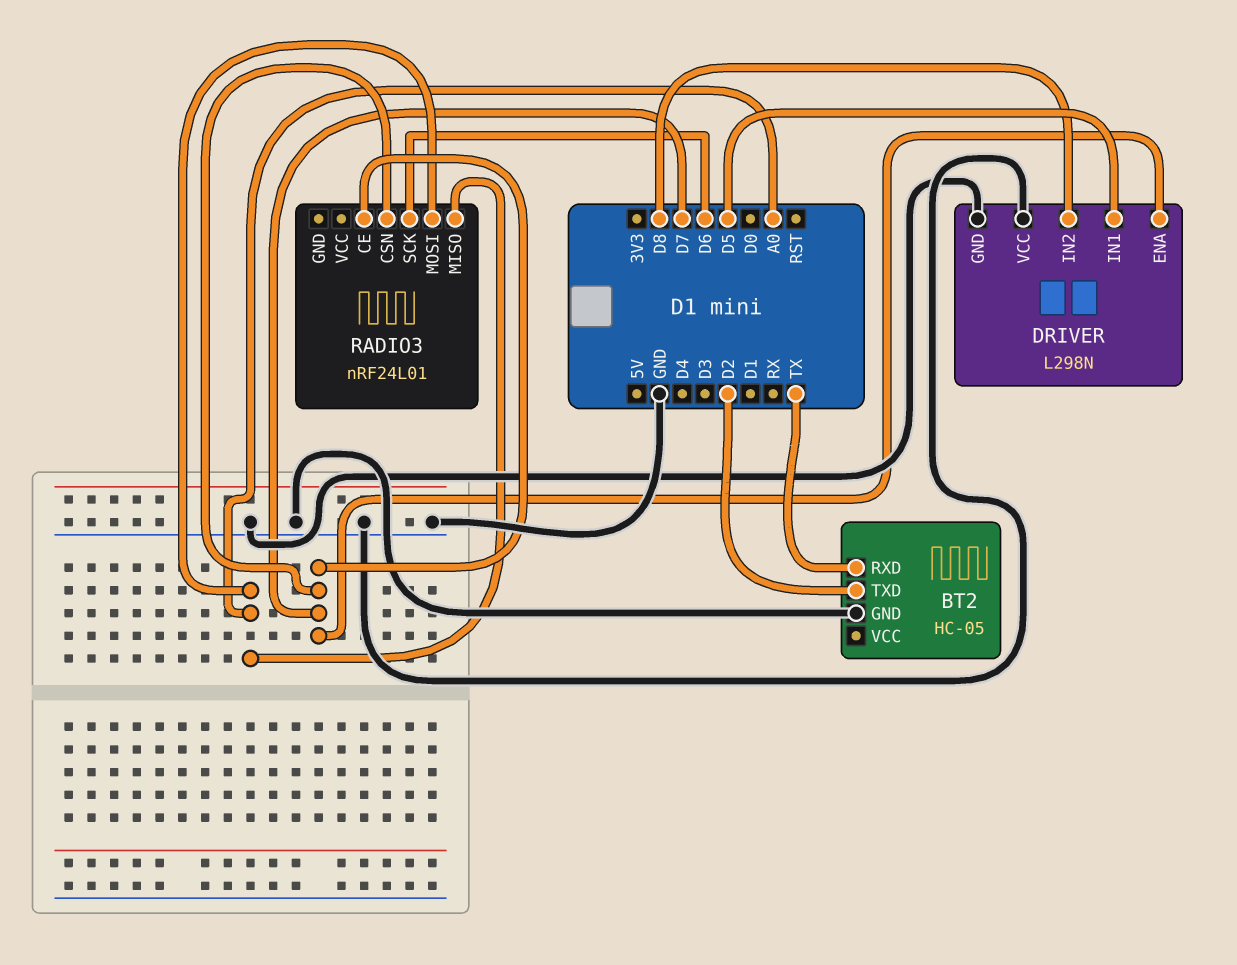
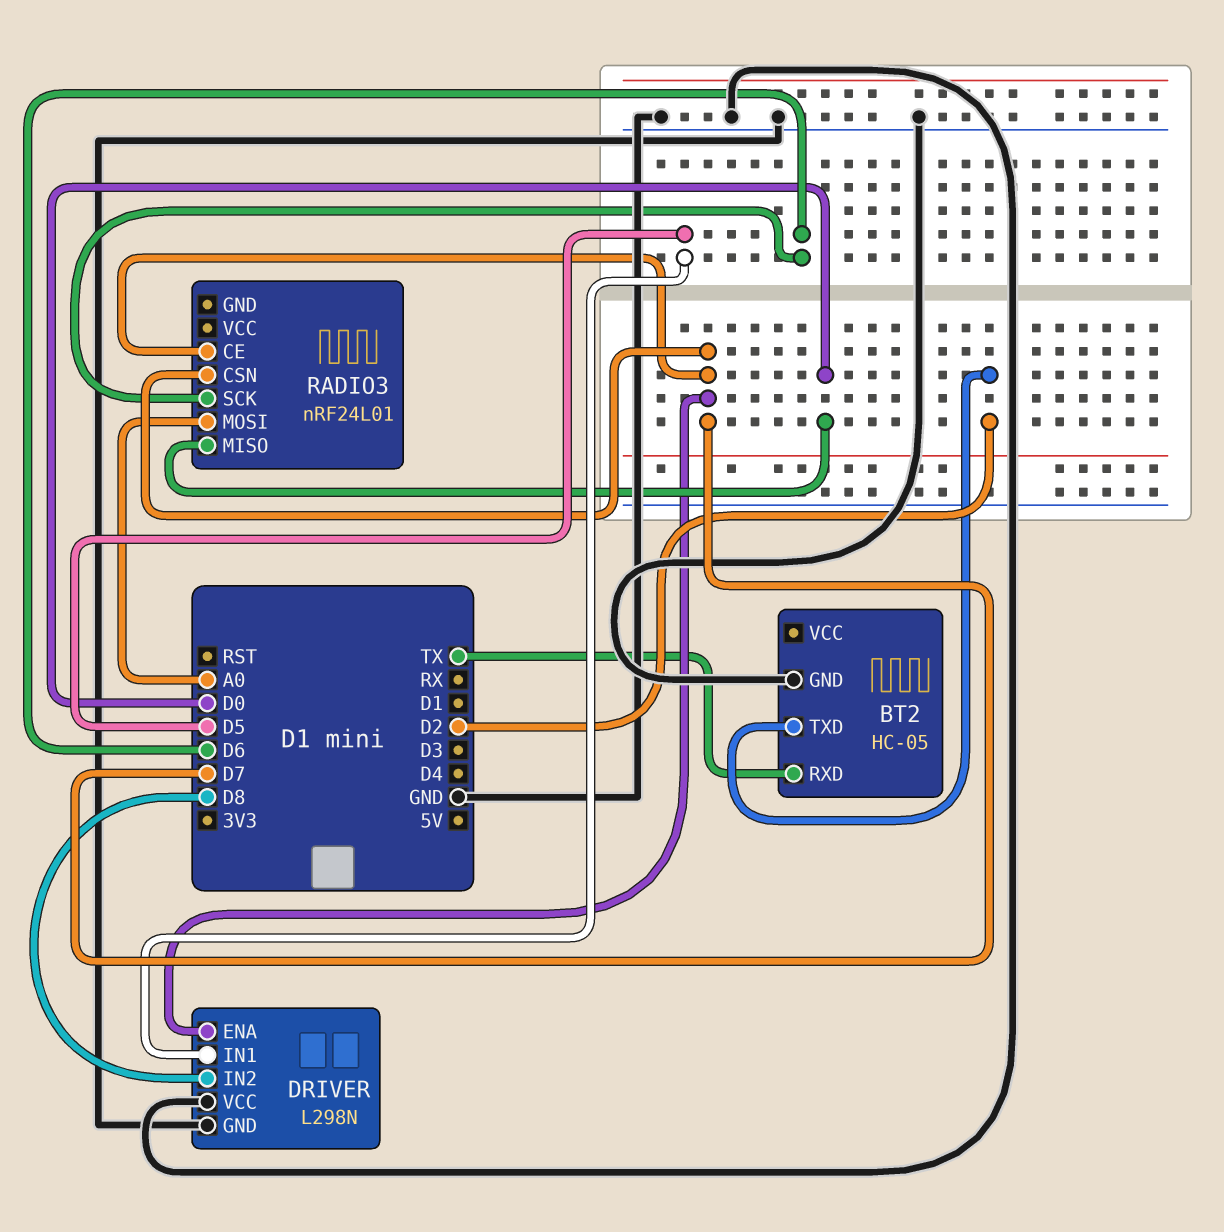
RADIO3 pin MISO: A0 -> D0

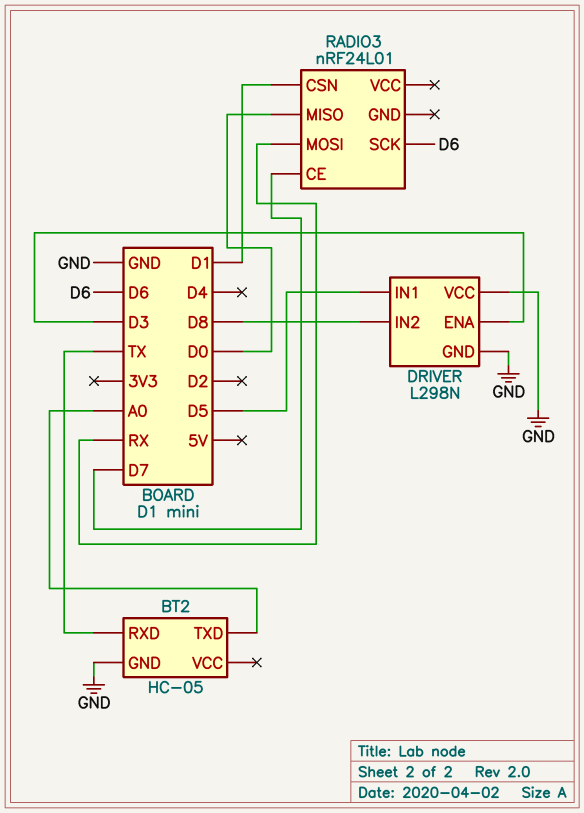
BT2 pin TXD: D2 -> A0
DRIVER pin ENA: D7 -> D3
RADIO3 pin CSN: D7 -> D1
RADIO3 pin MOSI: A0 -> RX

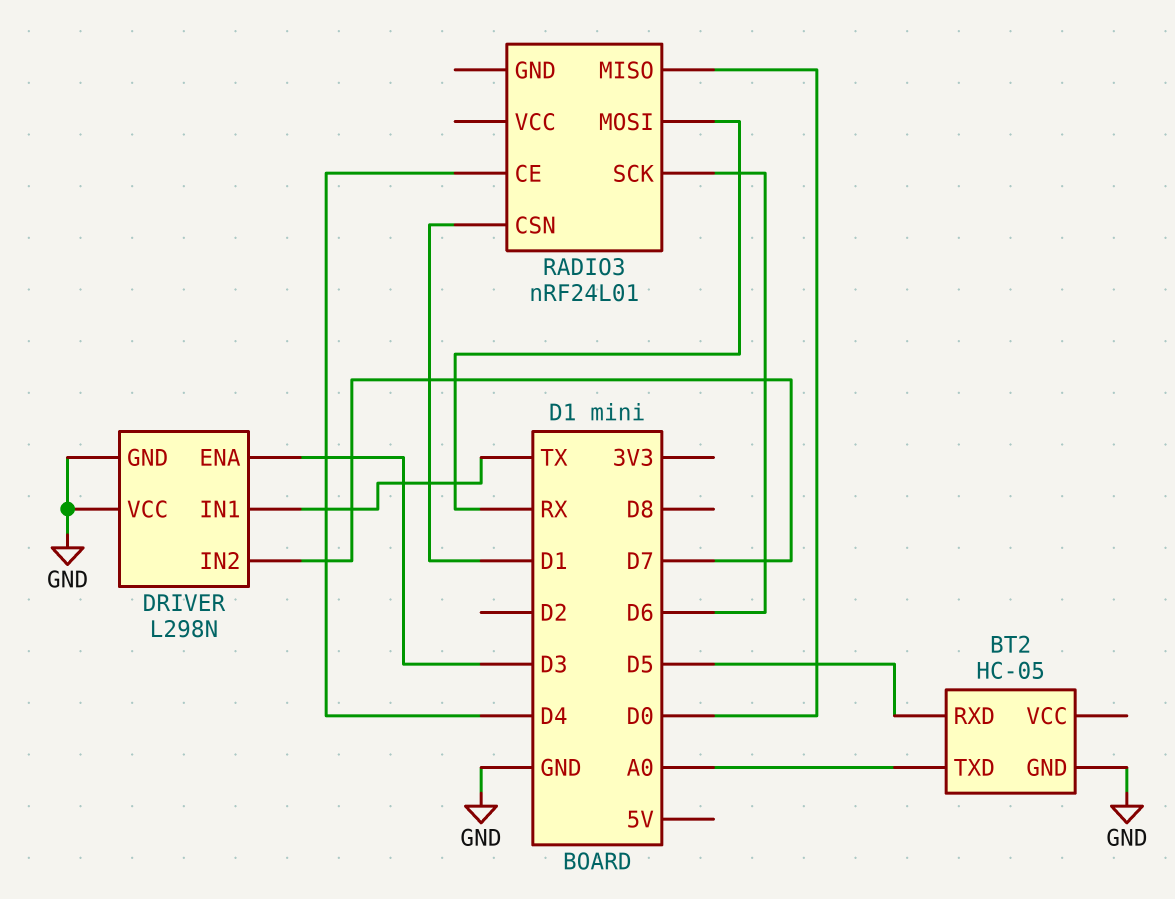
BT2 pin RXD: TX -> D5
DRIVER pin IN1: D5 -> TX
DRIVER pin IN2: D8 -> D7
RADIO3 pin CE: D7 -> D4

